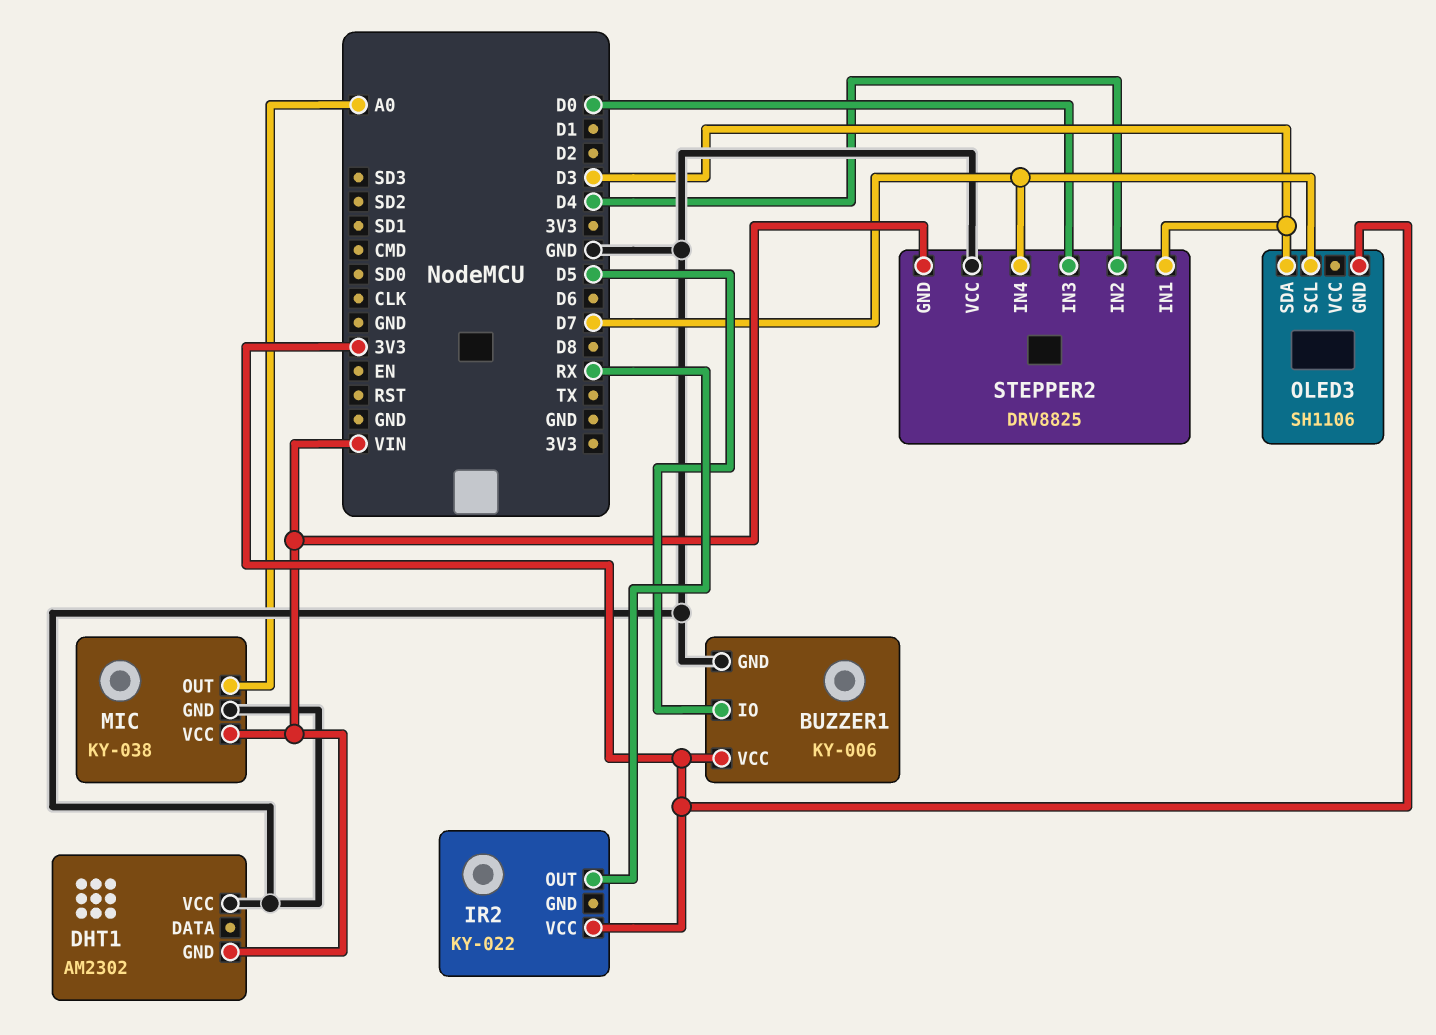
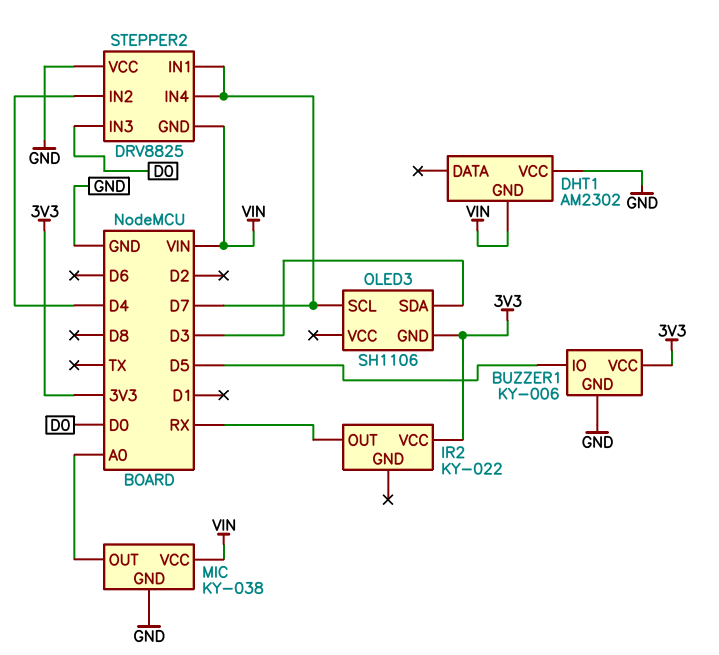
STEPPER2 pin IN1: D3 -> D7

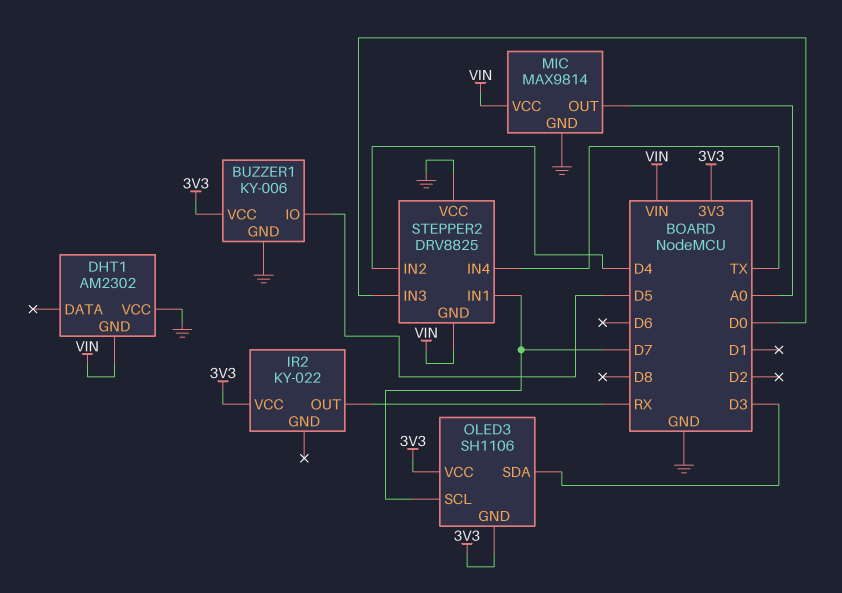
MIC: KY-038 -> MAX9814
OLED3 pin VCC: none -> 3V3
STEPPER2 pin IN4: D7 -> TX

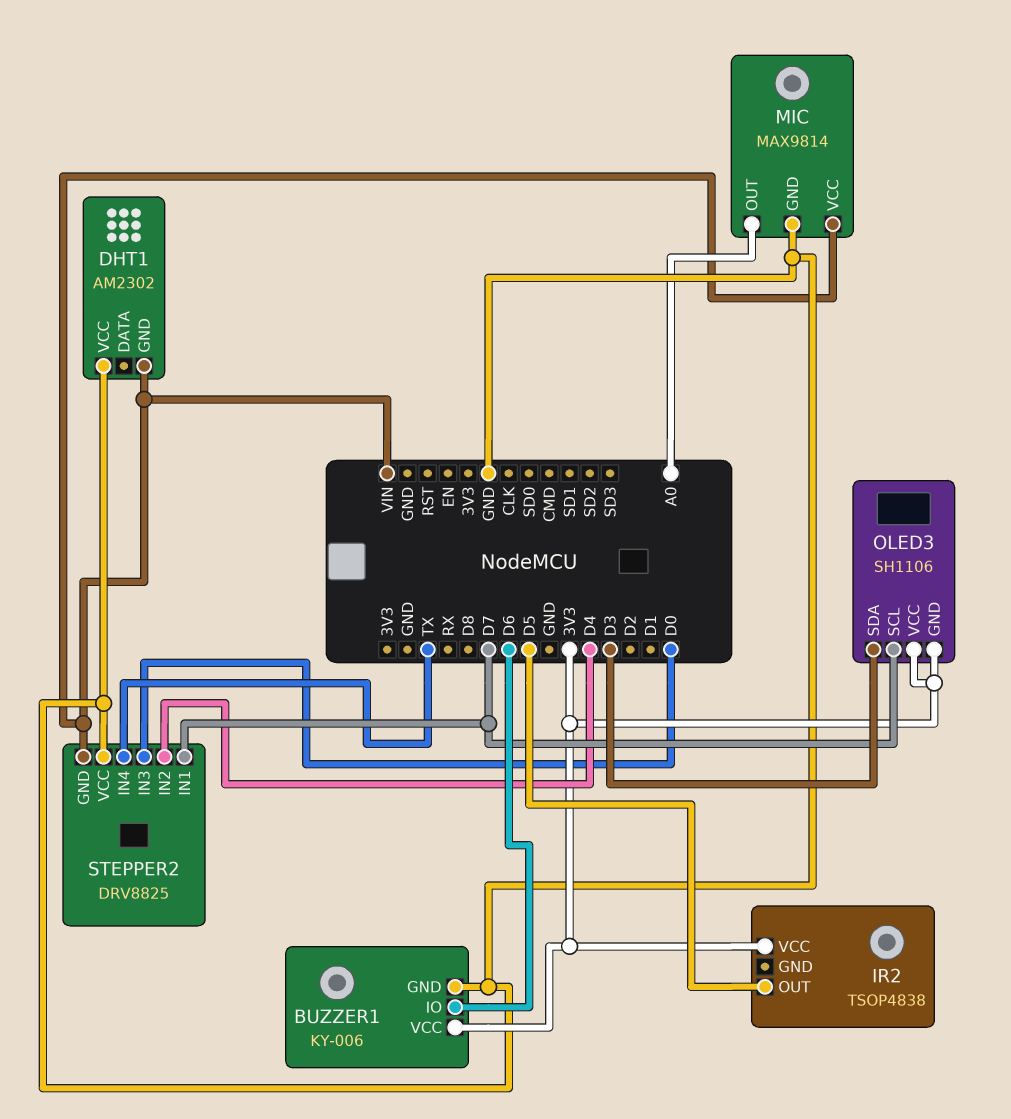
BUZZER1 pin IO: D5 -> D6
IR2: KY-022 -> TSOP4838
IR2 pin OUT: RX -> D5

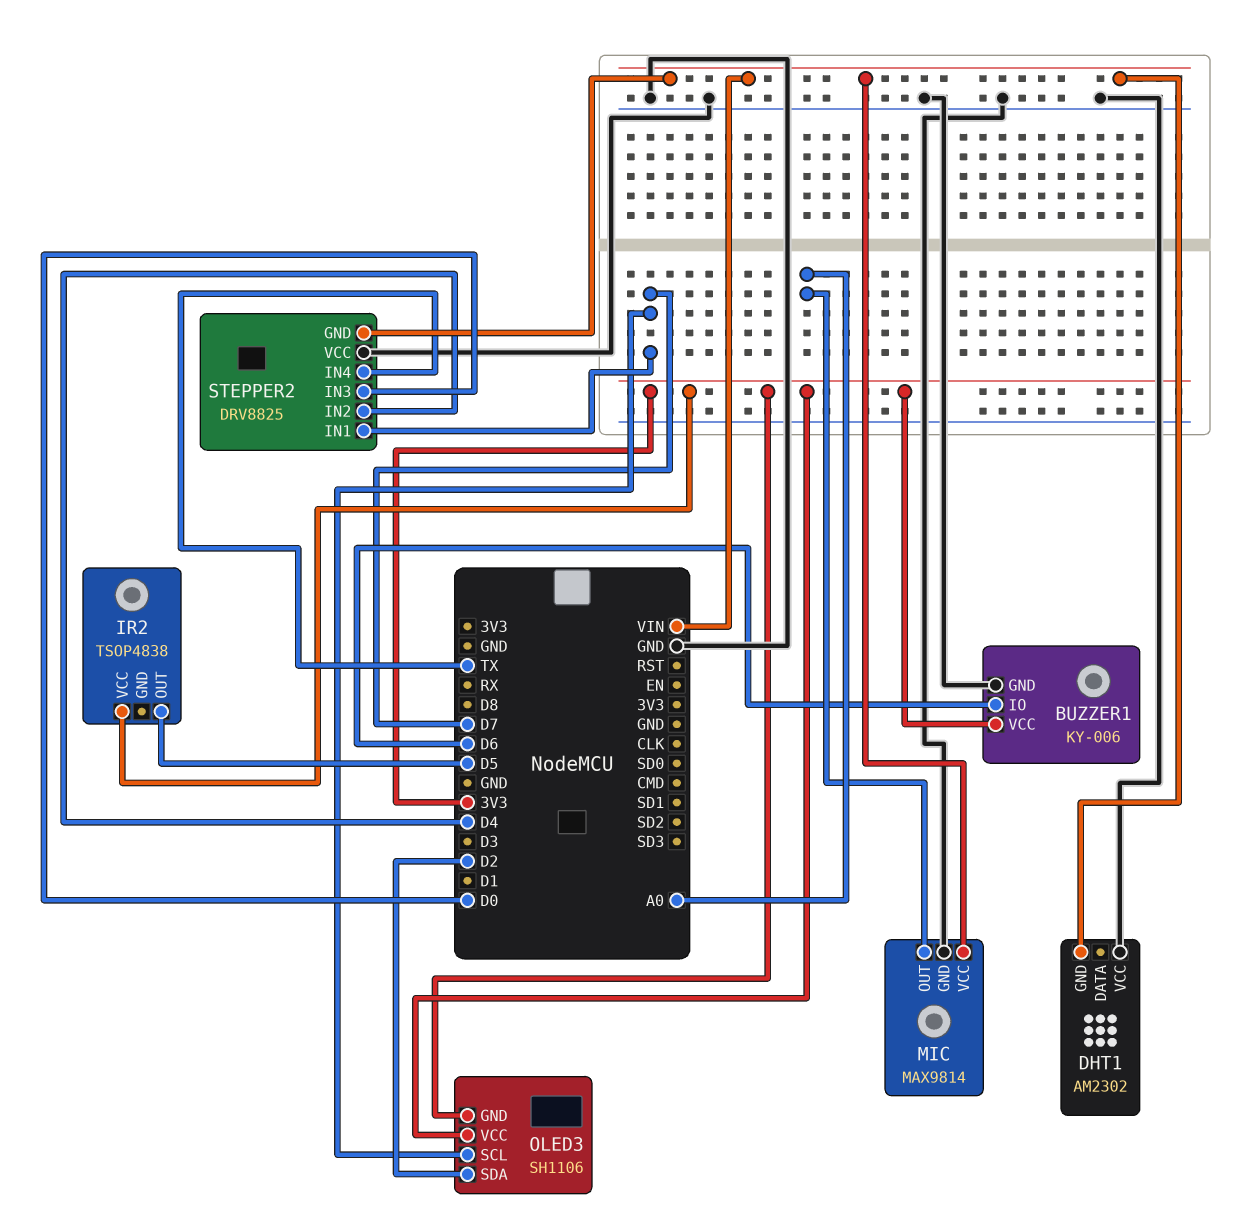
OLED3 pin SDA: D3 -> D2

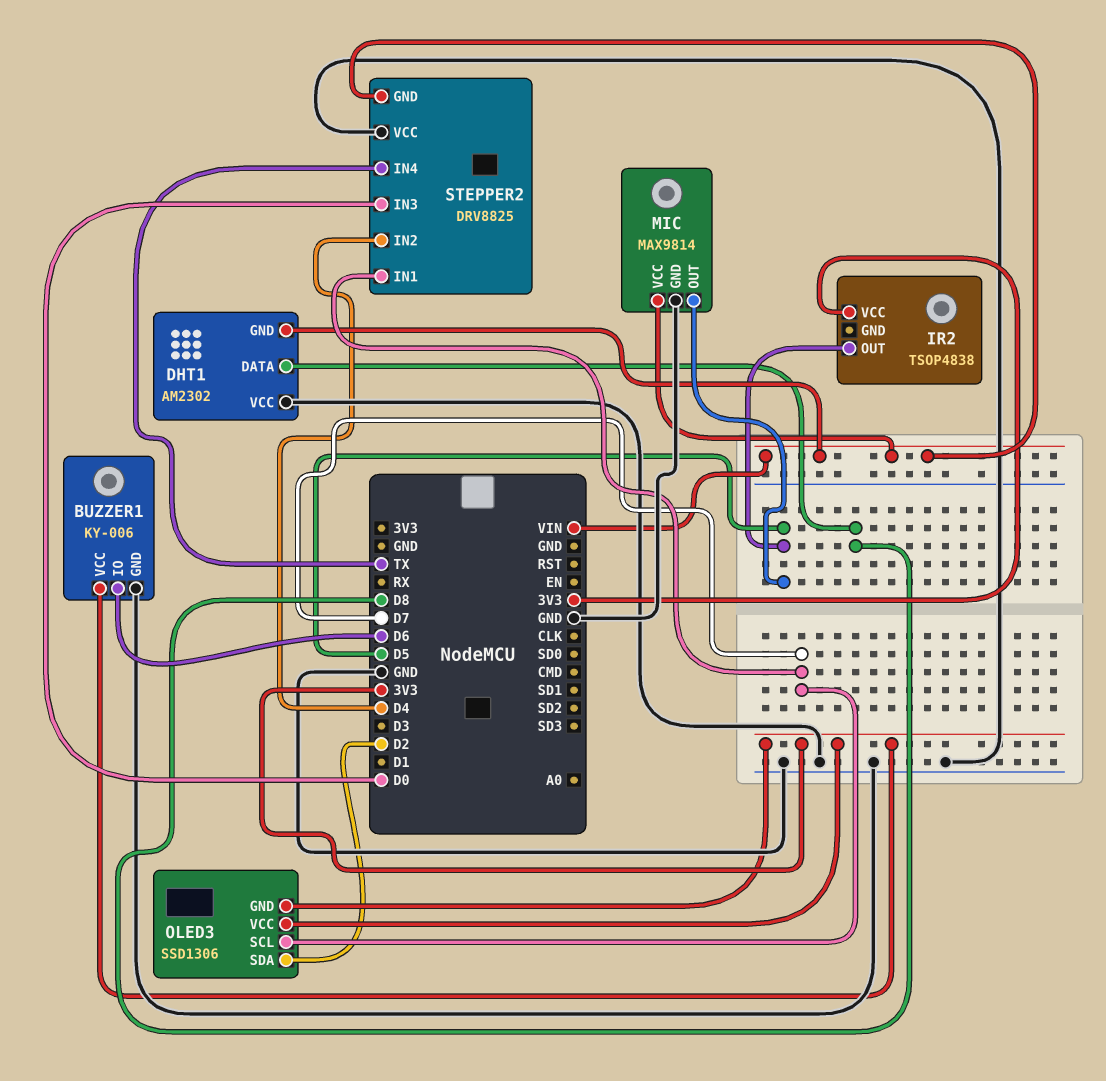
DHT1 pin DATA: none -> D8
MIC pin OUT: A0 -> D5
OLED3: SH1106 -> SSD1306

